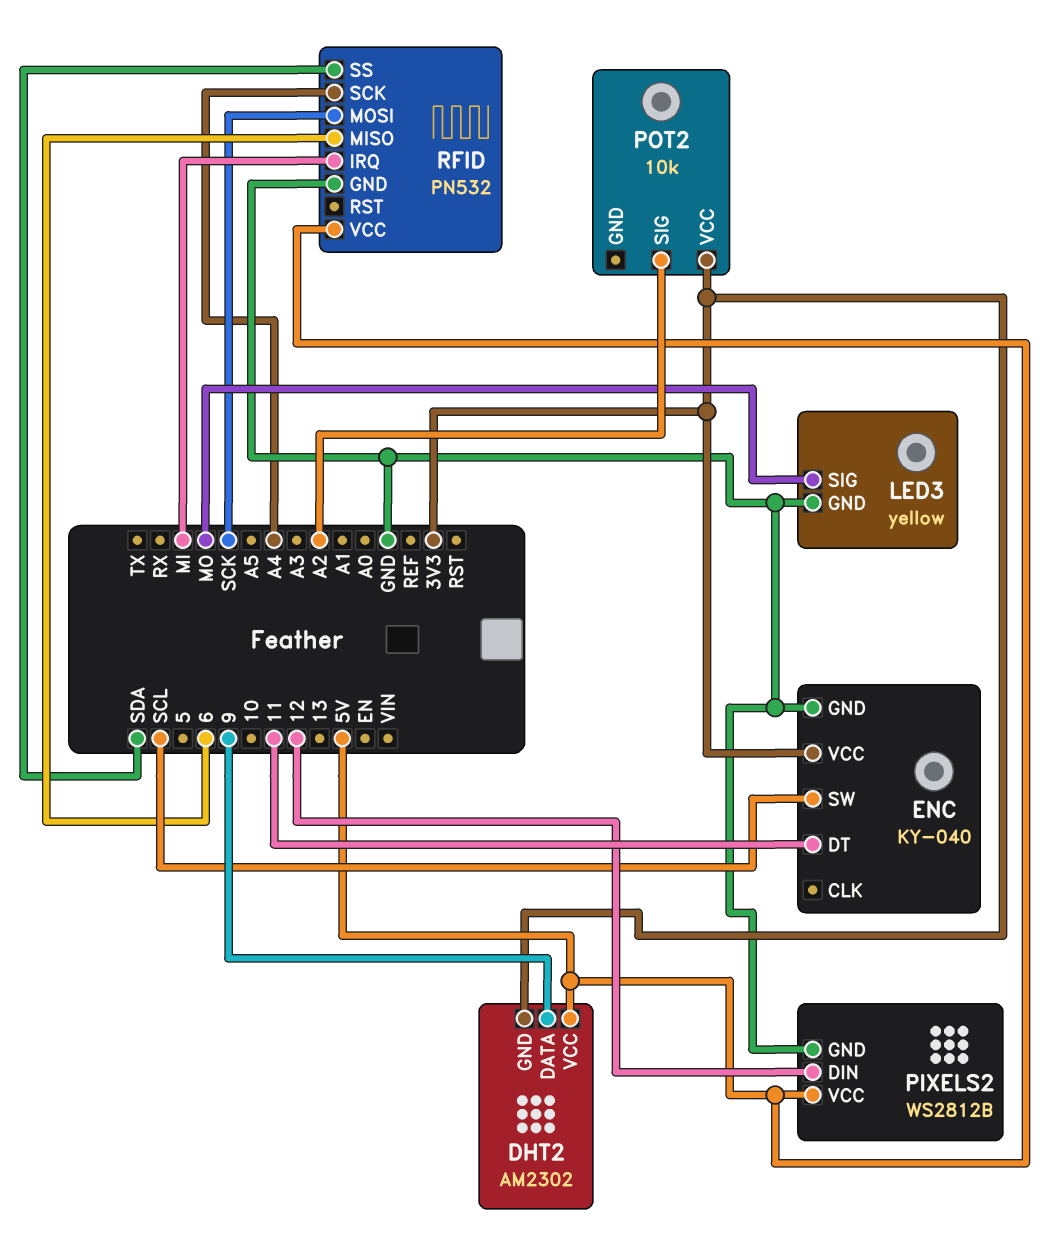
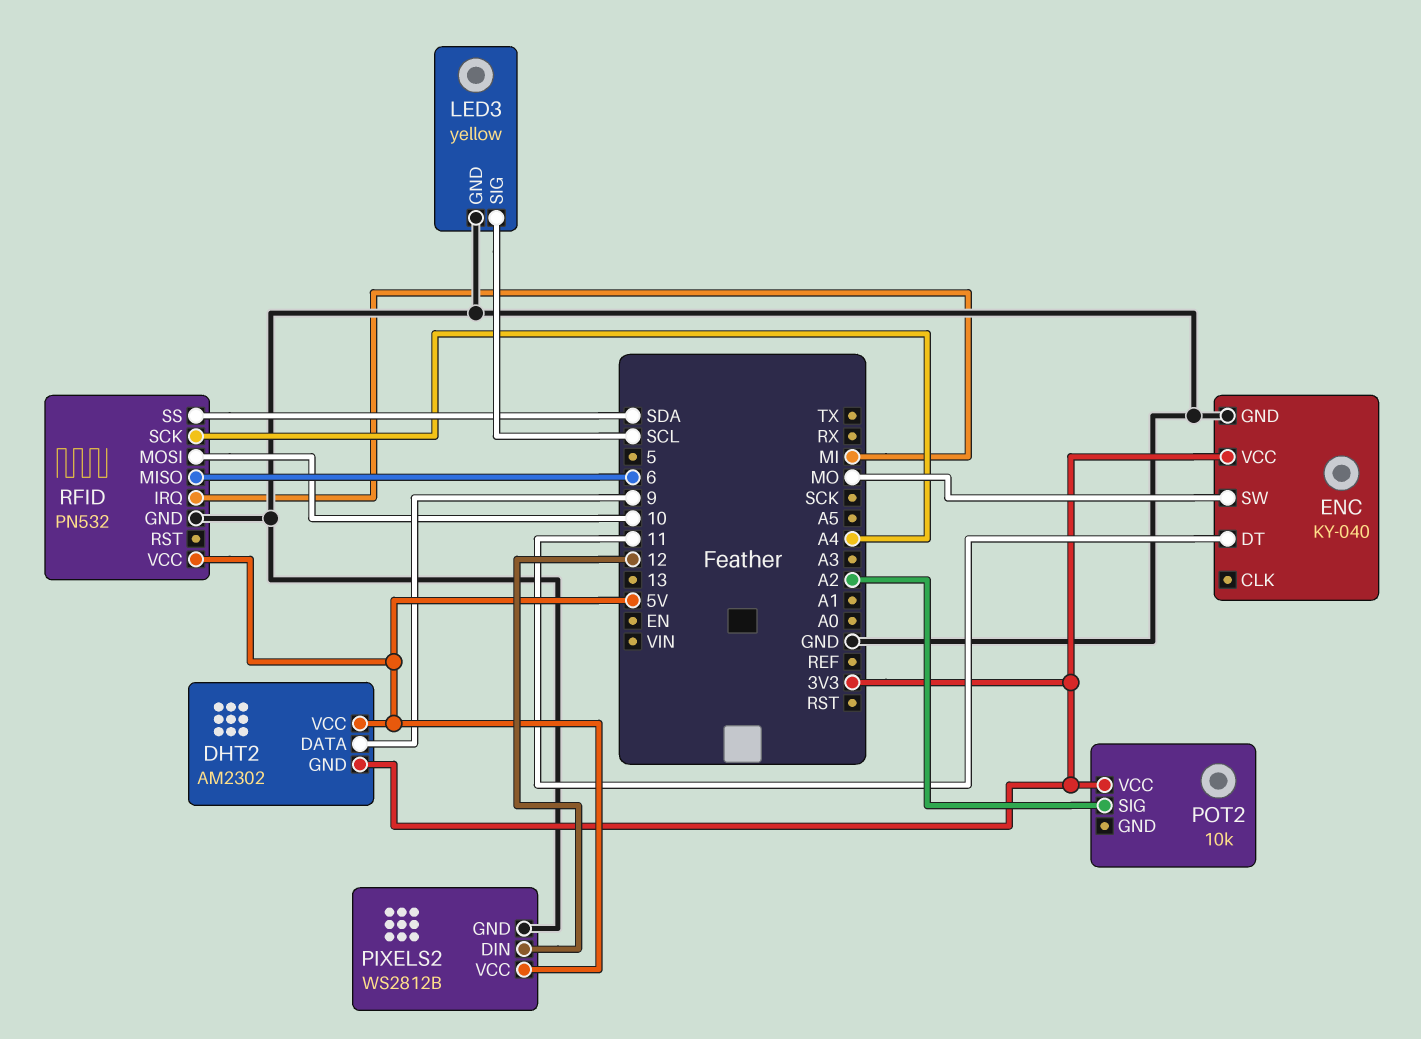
ENC pin SW: SCL -> MO
LED3 pin SIG: MO -> SCL
RFID pin MOSI: SCK -> 10

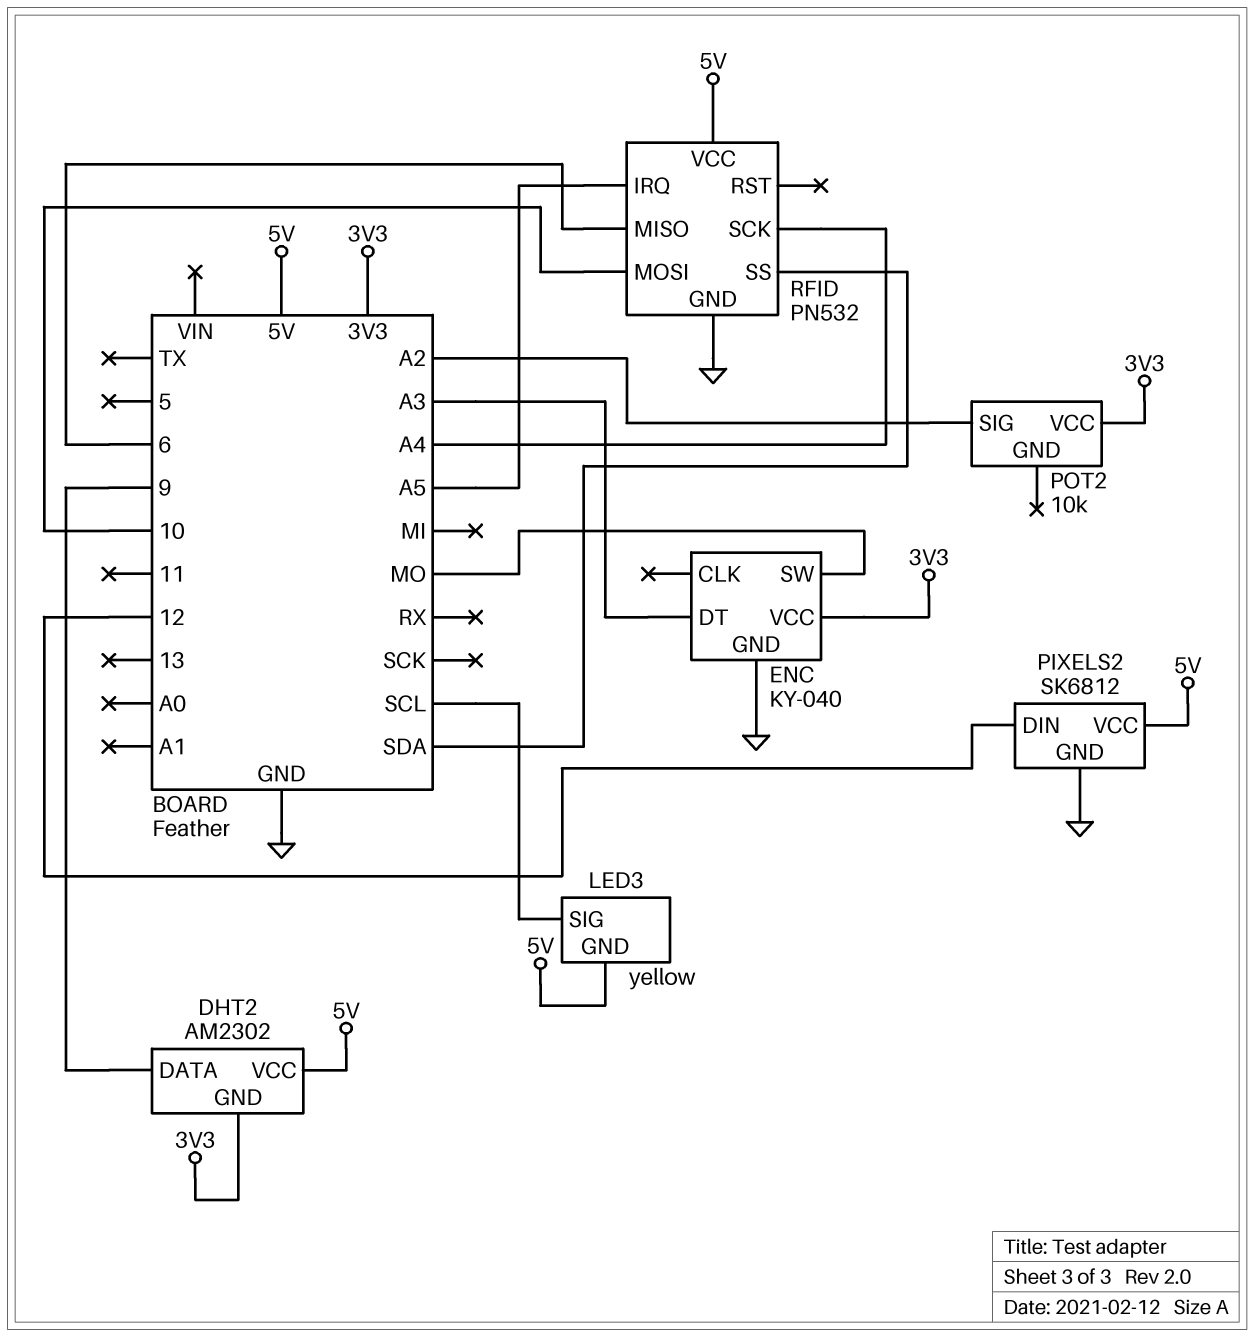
ENC pin DT: 11 -> A3
LED3 pin GND: GND -> 5V
PIXELS2: WS2812B -> SK6812
RFID pin IRQ: MI -> A5

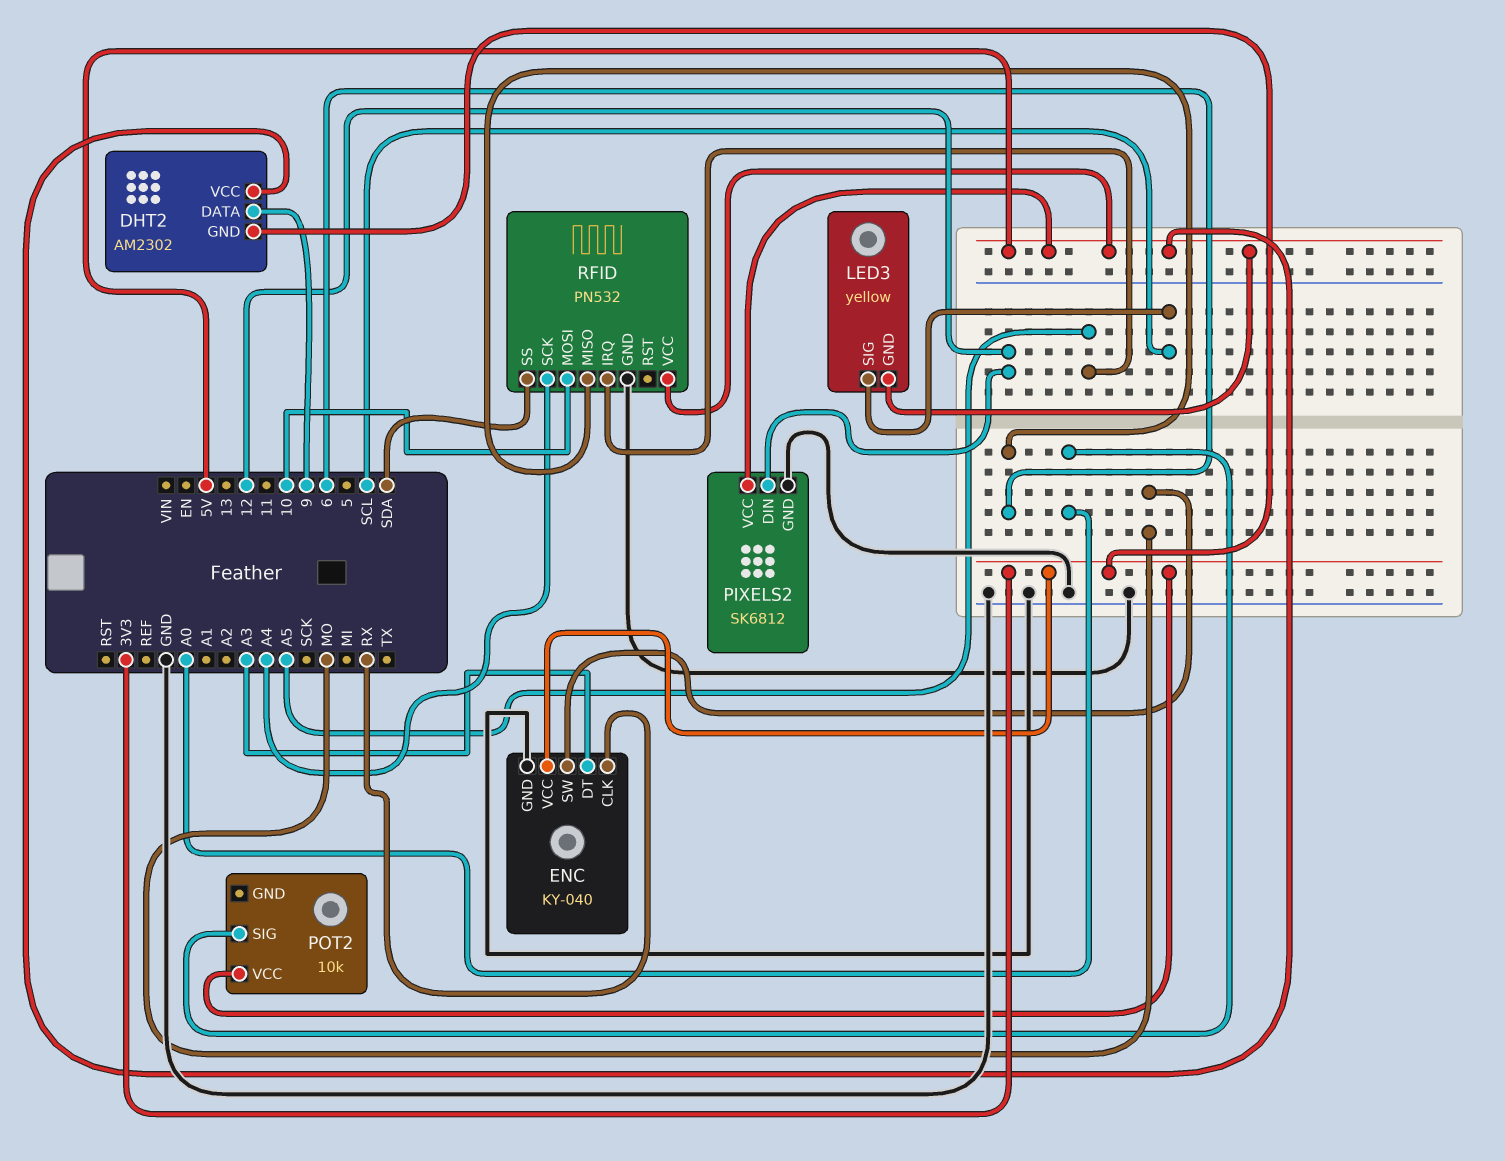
ENC pin CLK: none -> RX
POT2 pin SIG: A2 -> A0

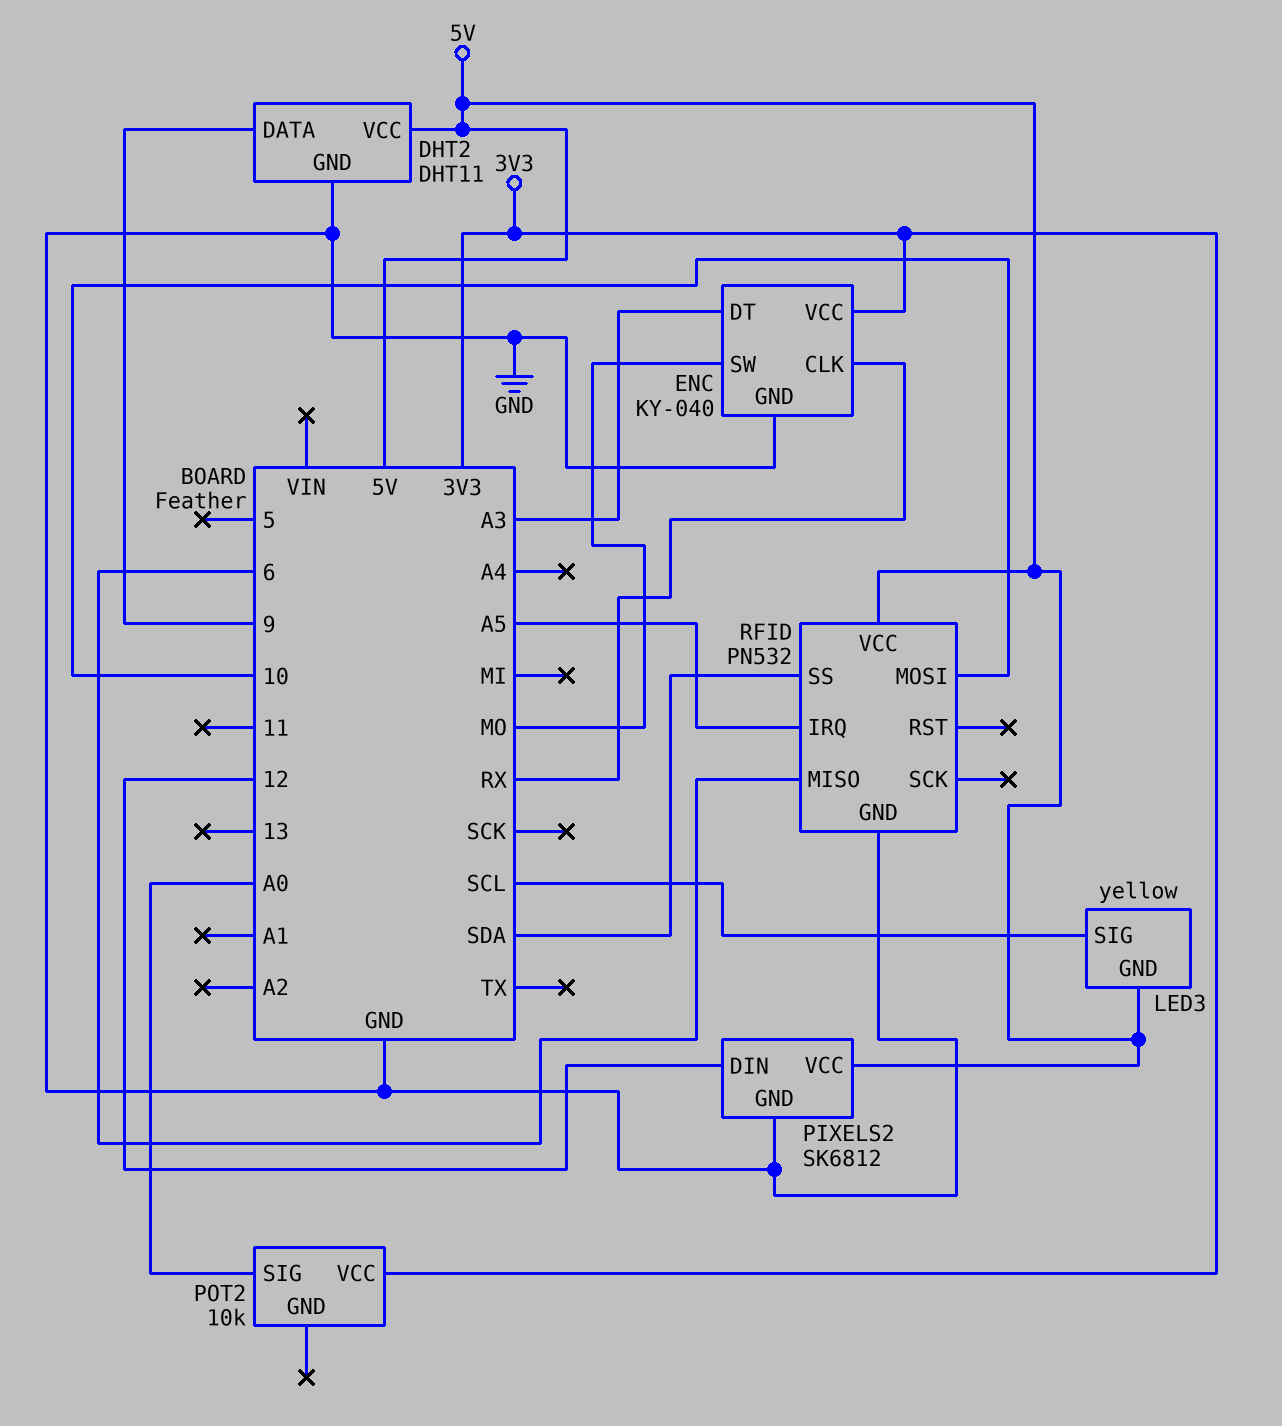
DHT2: AM2302 -> DHT11
DHT2 pin GND: 3V3 -> GND
RFID pin SCK: A4 -> none

